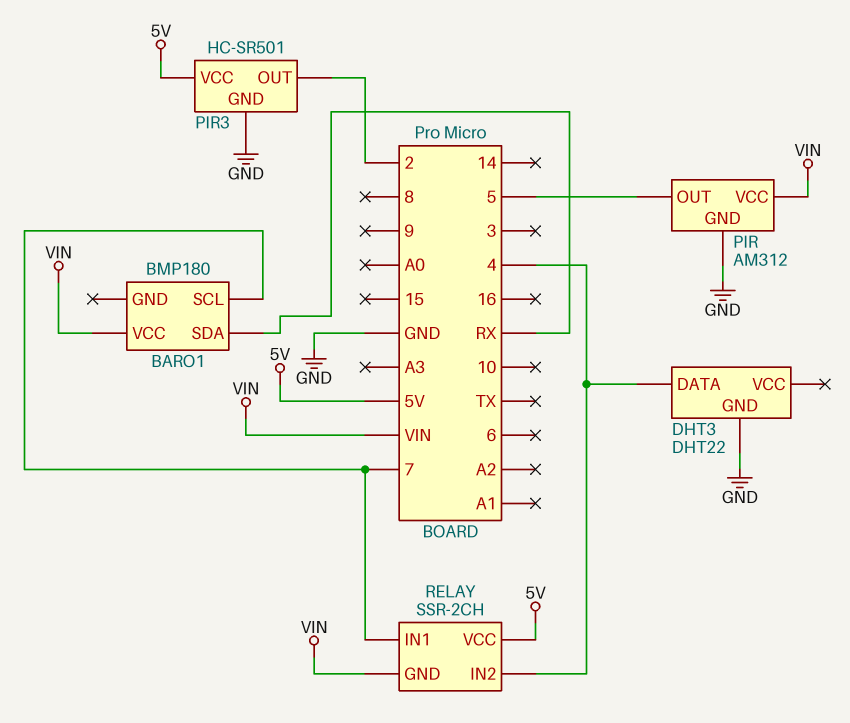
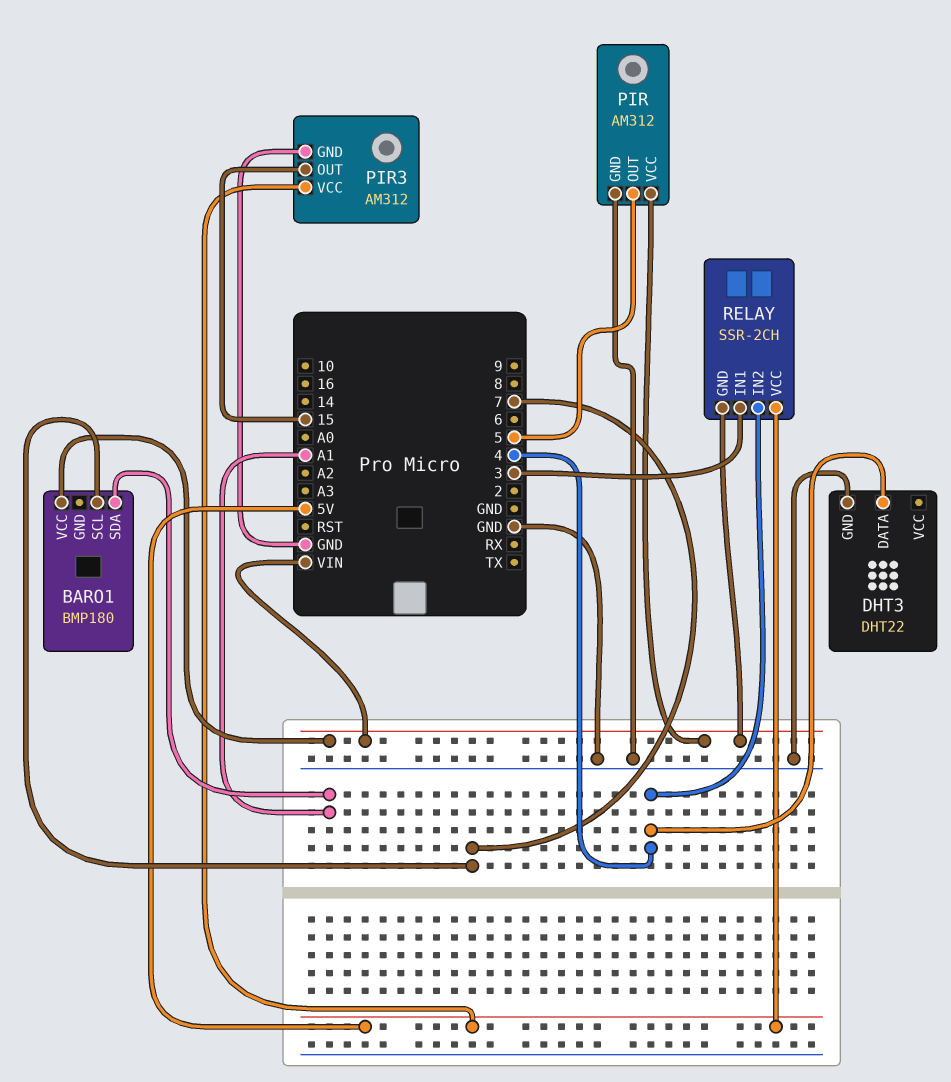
BARO1 pin SDA: RX -> A1
PIR3: HC-SR501 -> AM312
PIR3 pin OUT: 2 -> 15
RELAY pin IN1: 7 -> 3

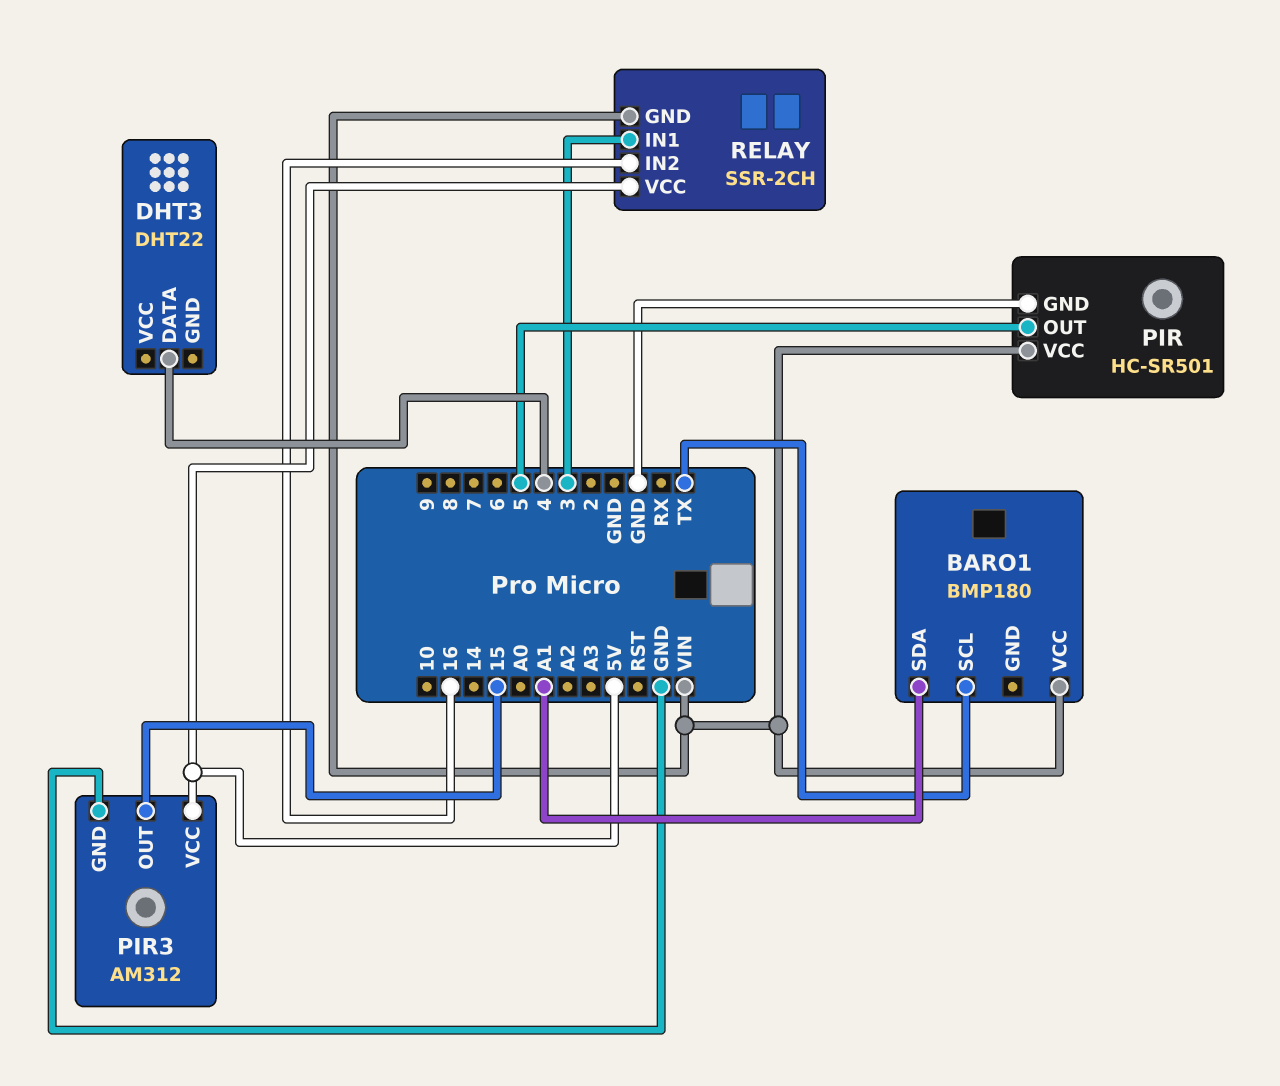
BARO1 pin SCL: 7 -> TX
DHT3 pin GND: GND -> none
PIR: AM312 -> HC-SR501
RELAY pin IN2: 4 -> 16

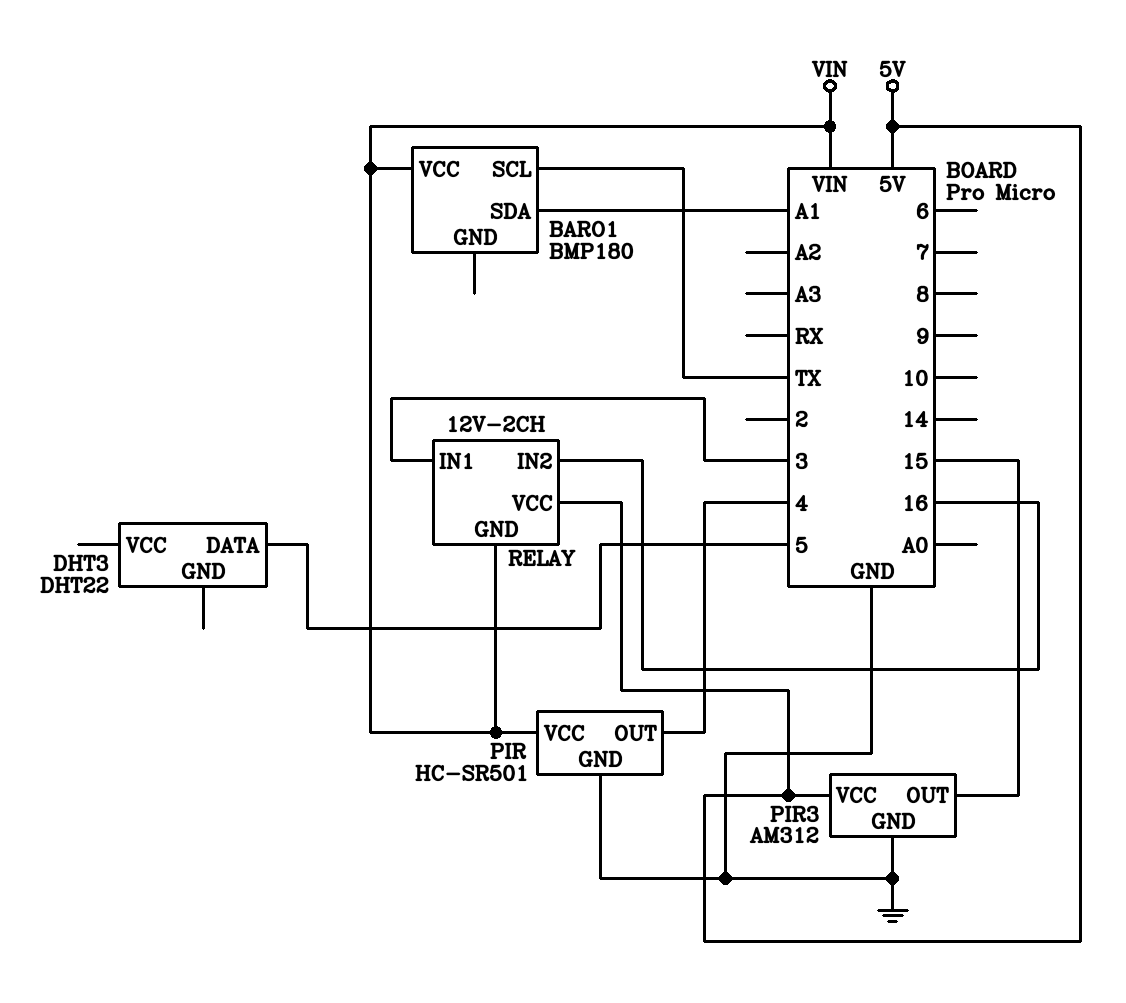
DHT3 pin DATA: 4 -> 5
PIR pin OUT: 5 -> 4
RELAY: SSR-2CH -> 12V-2CH

